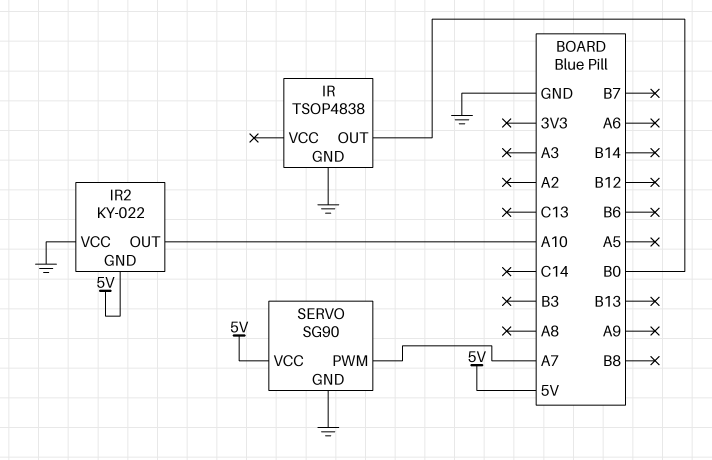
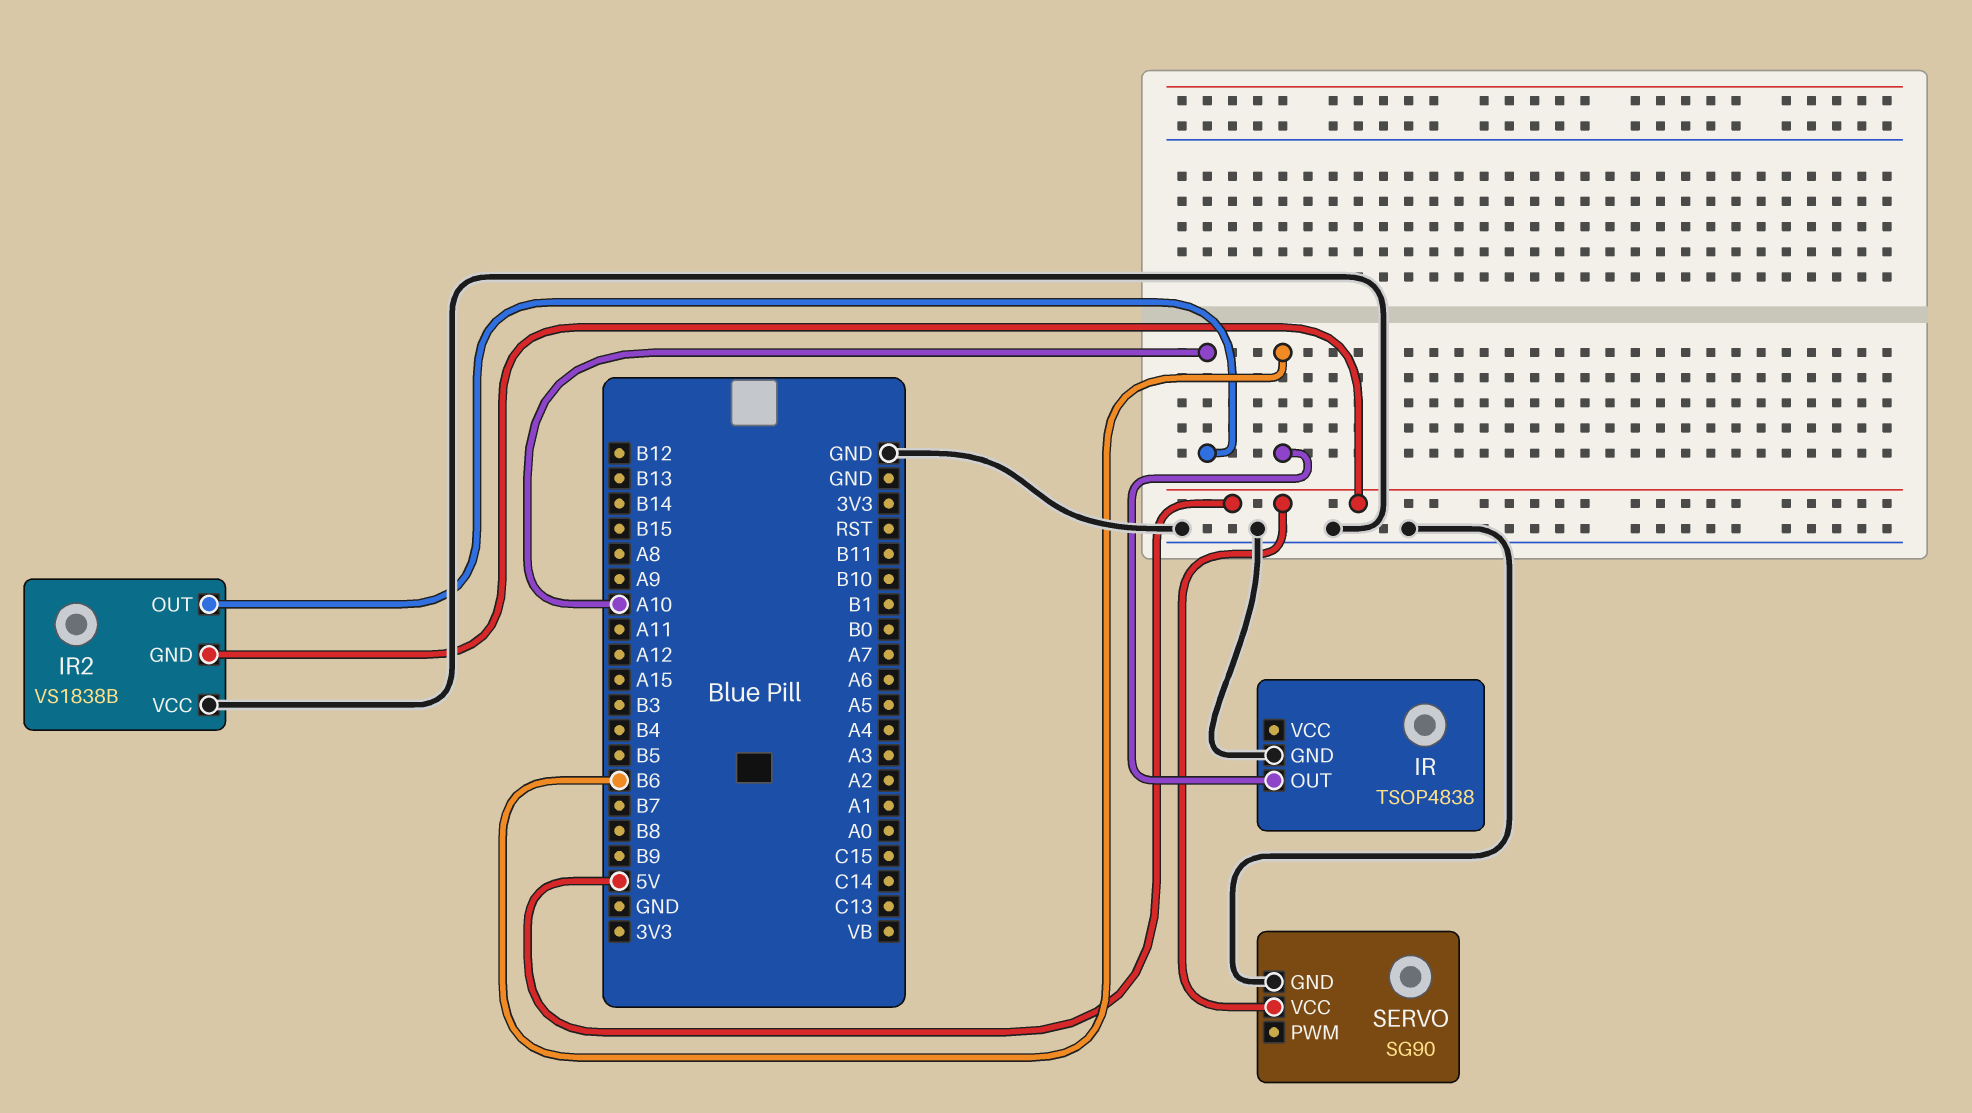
IR pin OUT: B0 -> B6
IR2: KY-022 -> VS1838B
SERVO pin PWM: A7 -> none

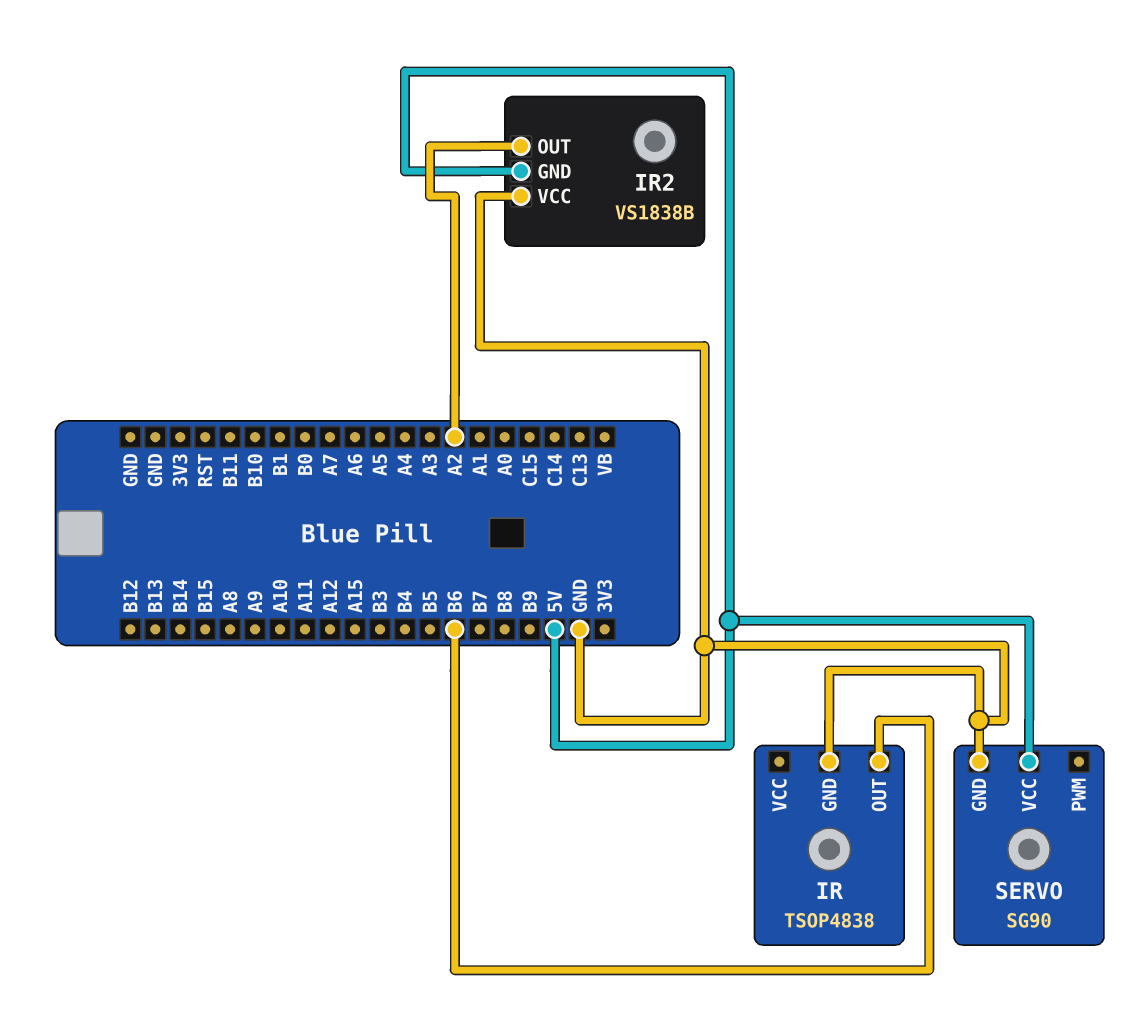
IR2 pin OUT: A10 -> A2

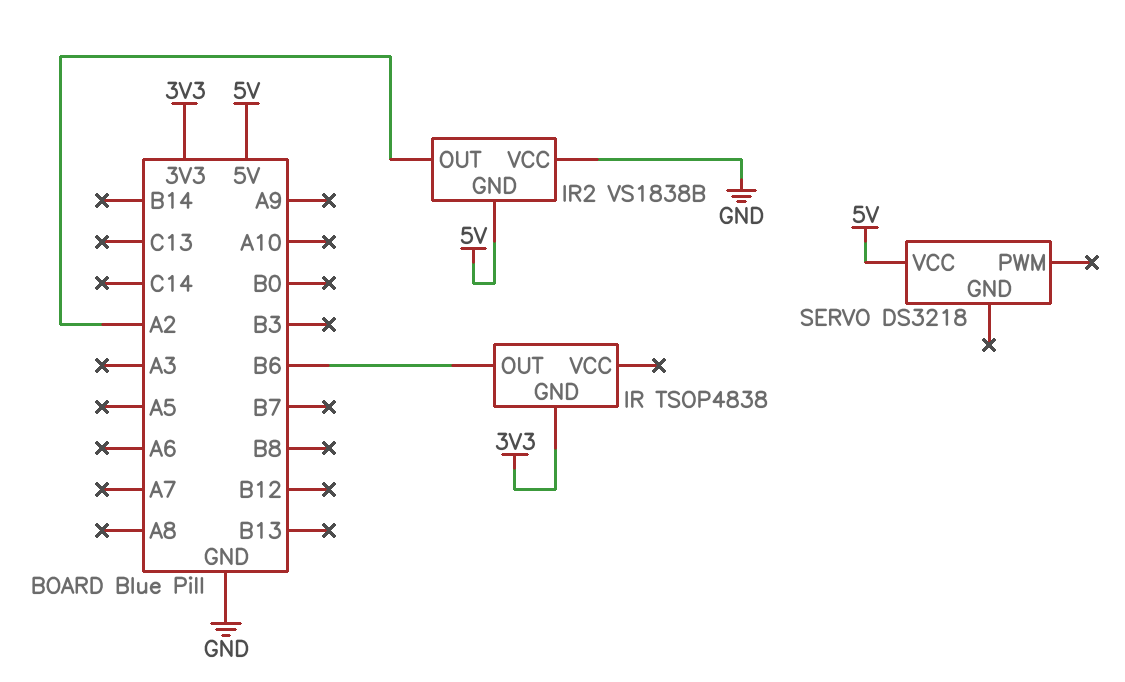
IR pin GND: GND -> 3V3
SERVO: SG90 -> DS3218
SERVO pin GND: GND -> none

